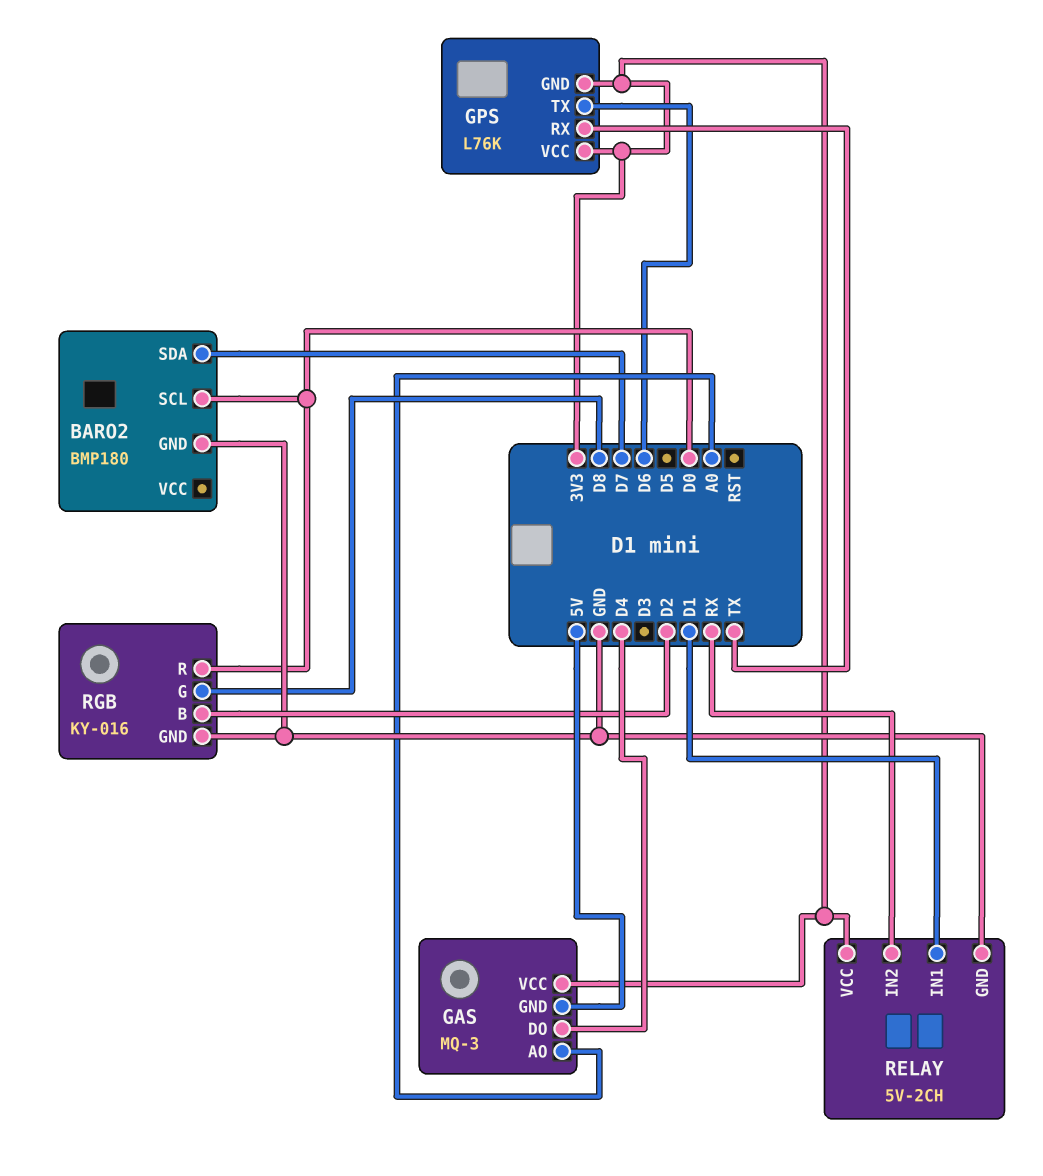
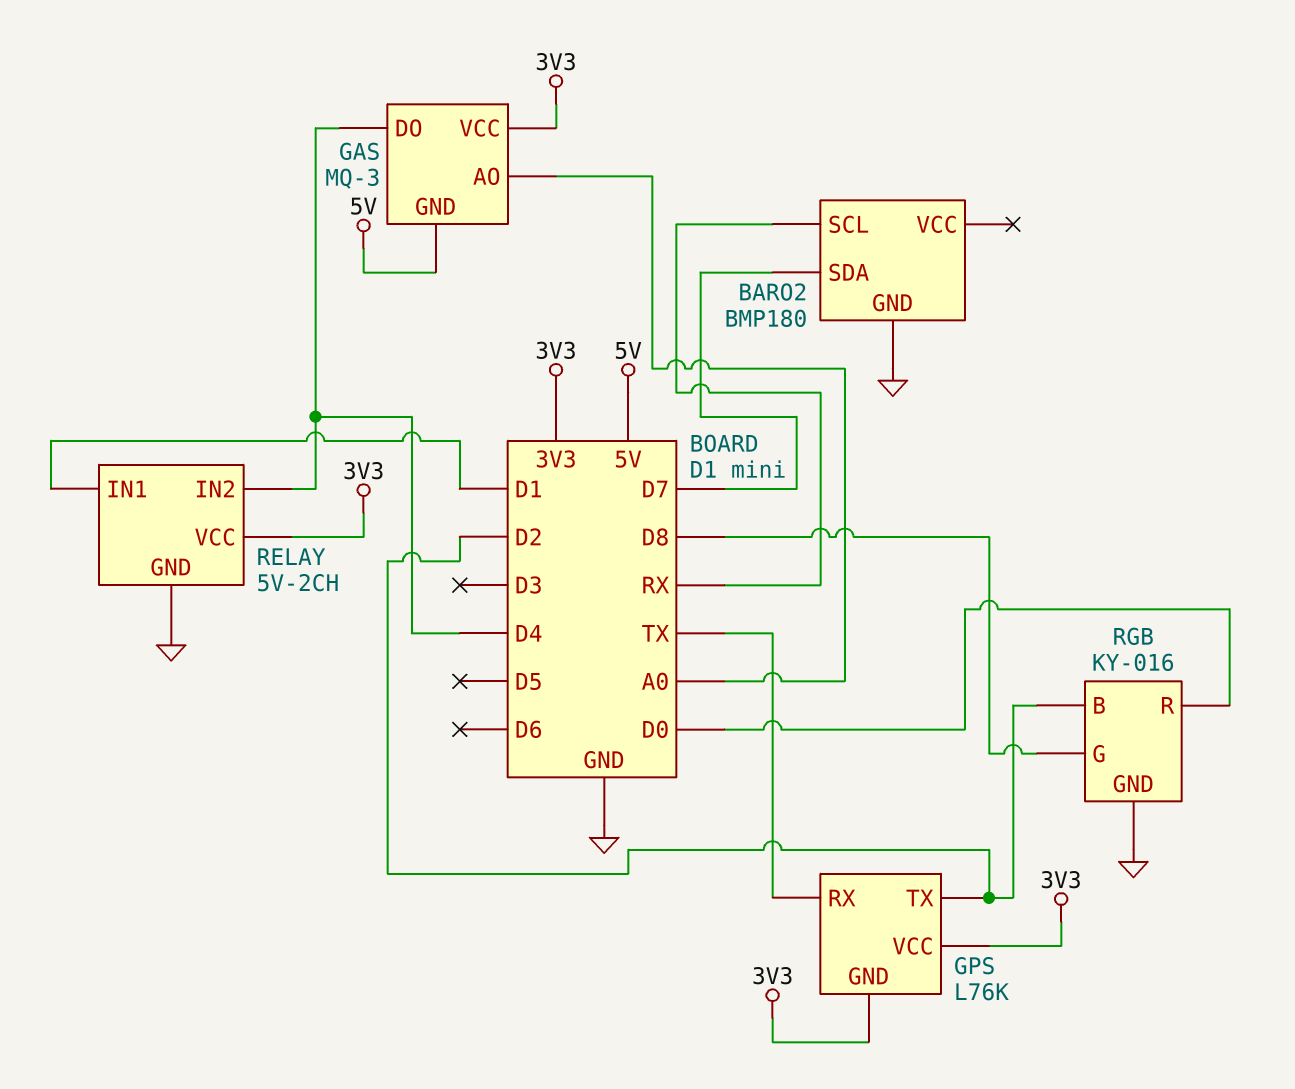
BARO2 pin SCL: D0 -> RX
GPS pin TX: D6 -> D2
RELAY pin IN2: RX -> D4

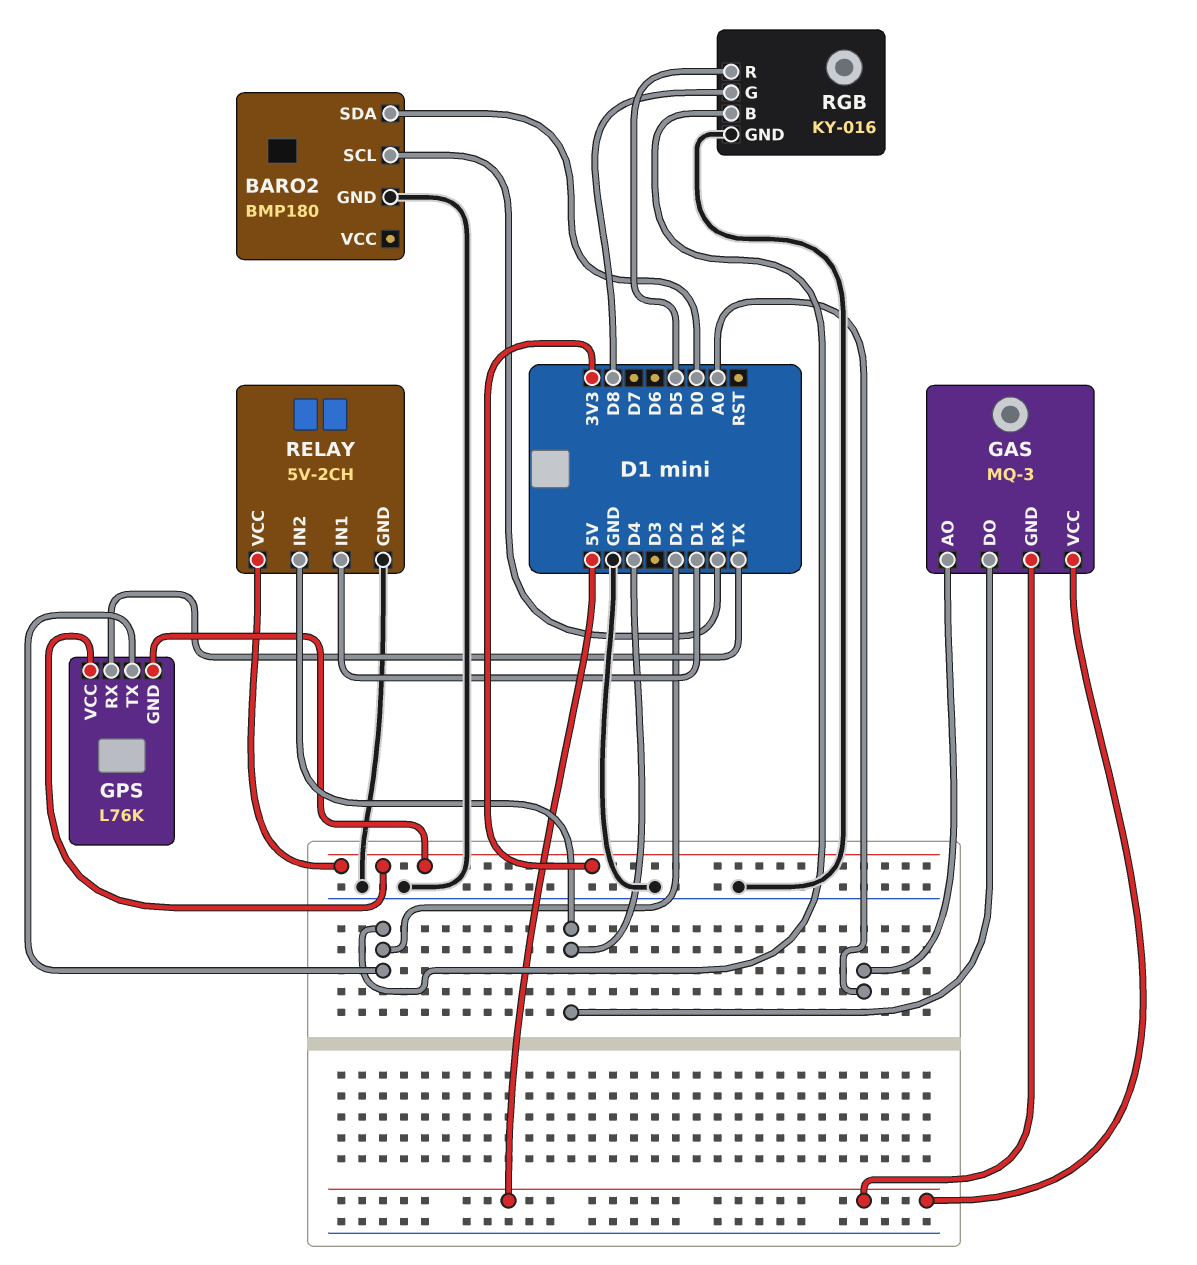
BARO2 pin SDA: D7 -> D0
GAS pin VCC: 3V3 -> 5V
RGB pin R: D0 -> D5

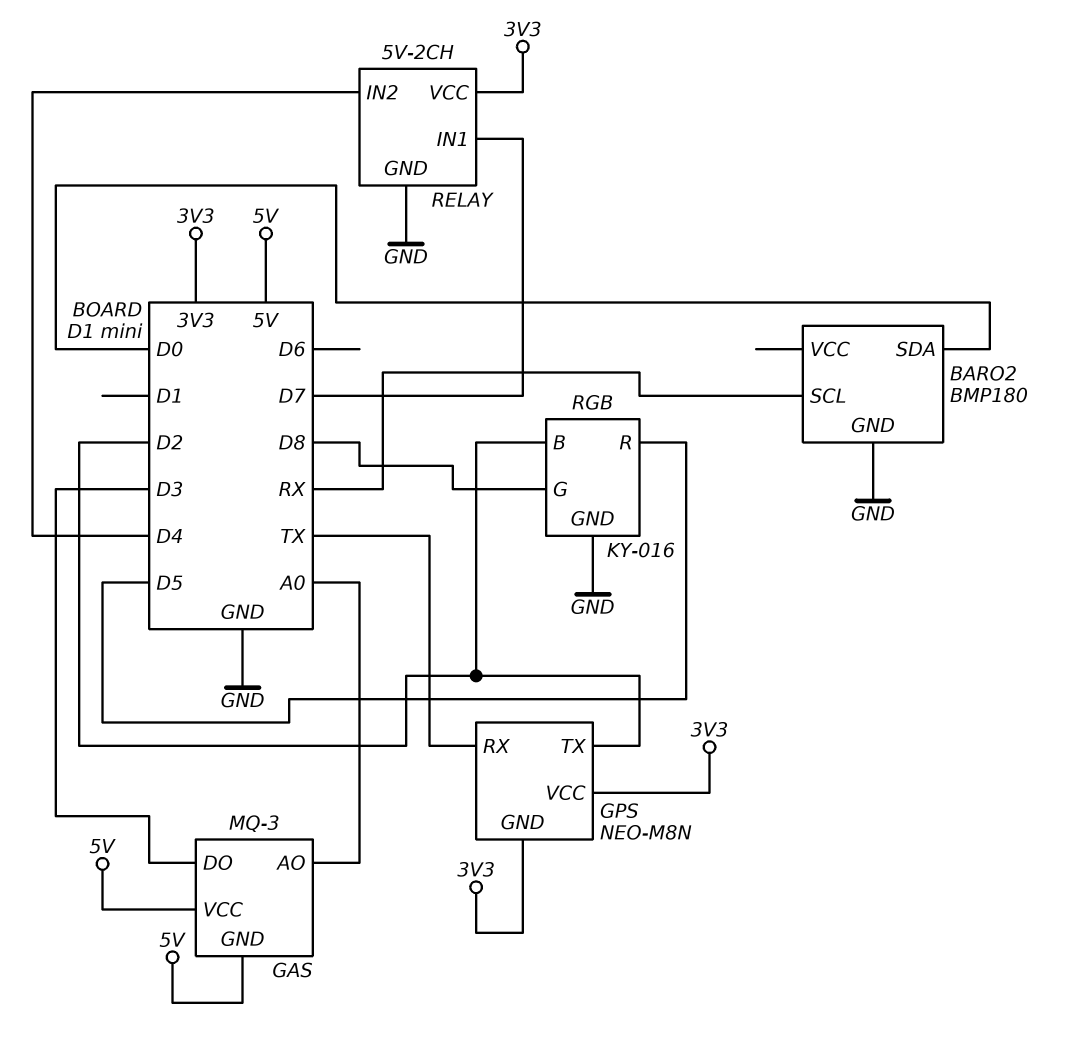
GAS pin DO: D4 -> D3
GPS: L76K -> NEO-M8N
RELAY pin IN1: D1 -> D7

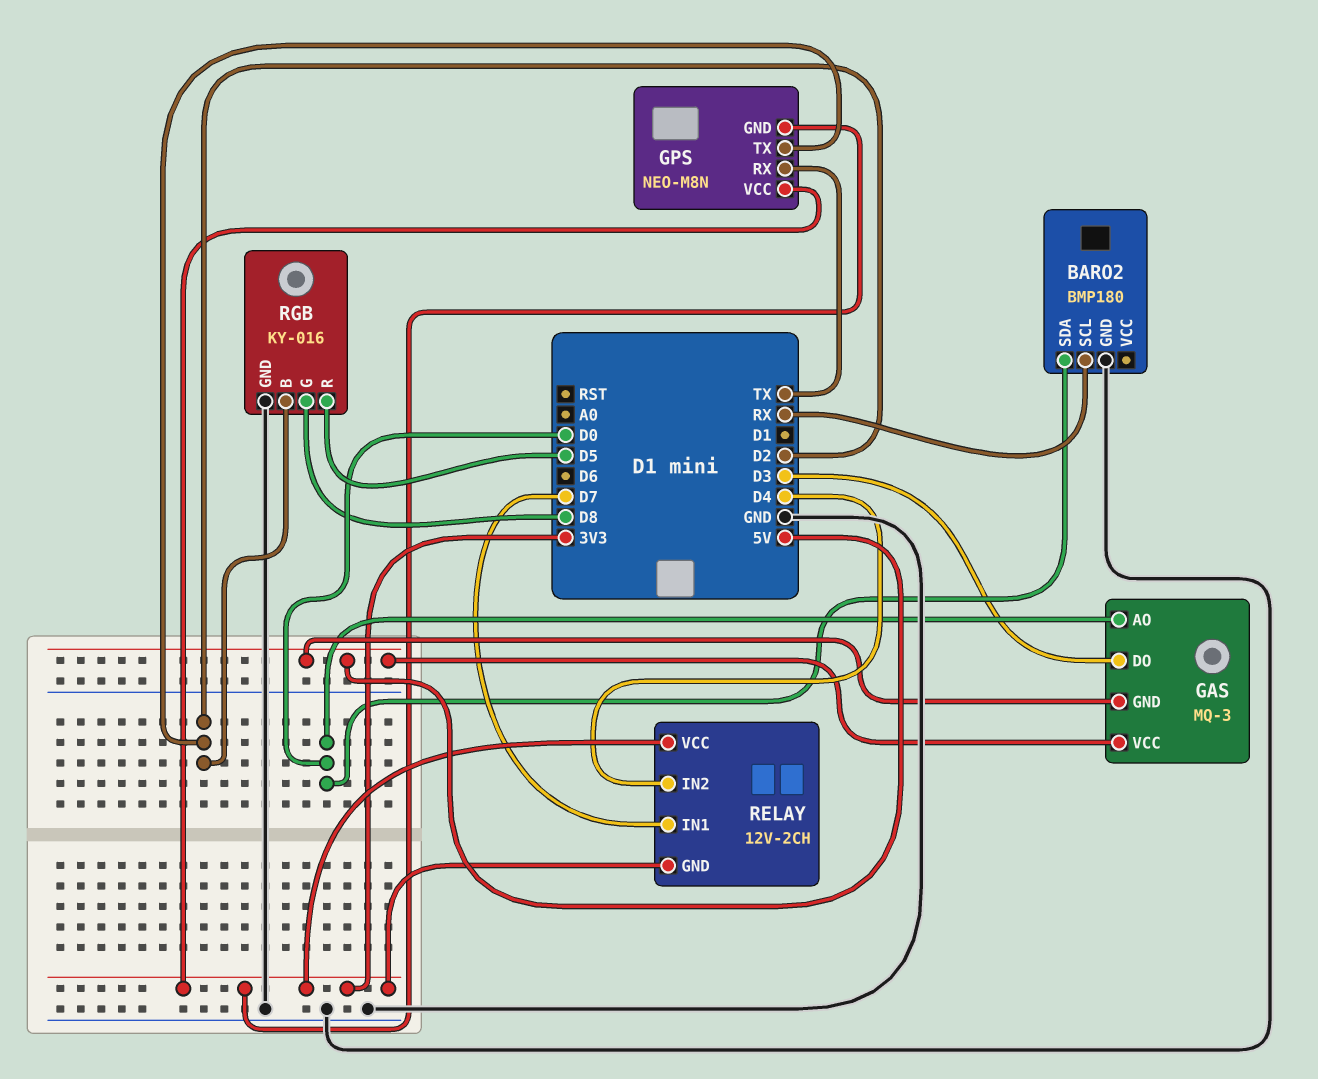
GAS pin AO: A0 -> D0
RELAY: 5V-2CH -> 12V-2CH
RELAY pin GND: GND -> 3V3

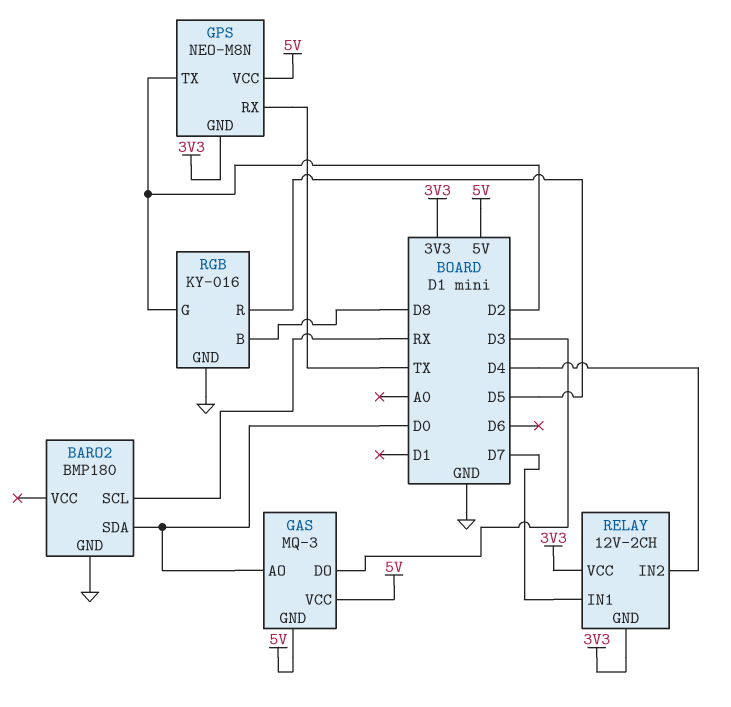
GPS pin VCC: 3V3 -> 5V
RGB pin B: D2 -> D8
RGB pin G: D8 -> D2

